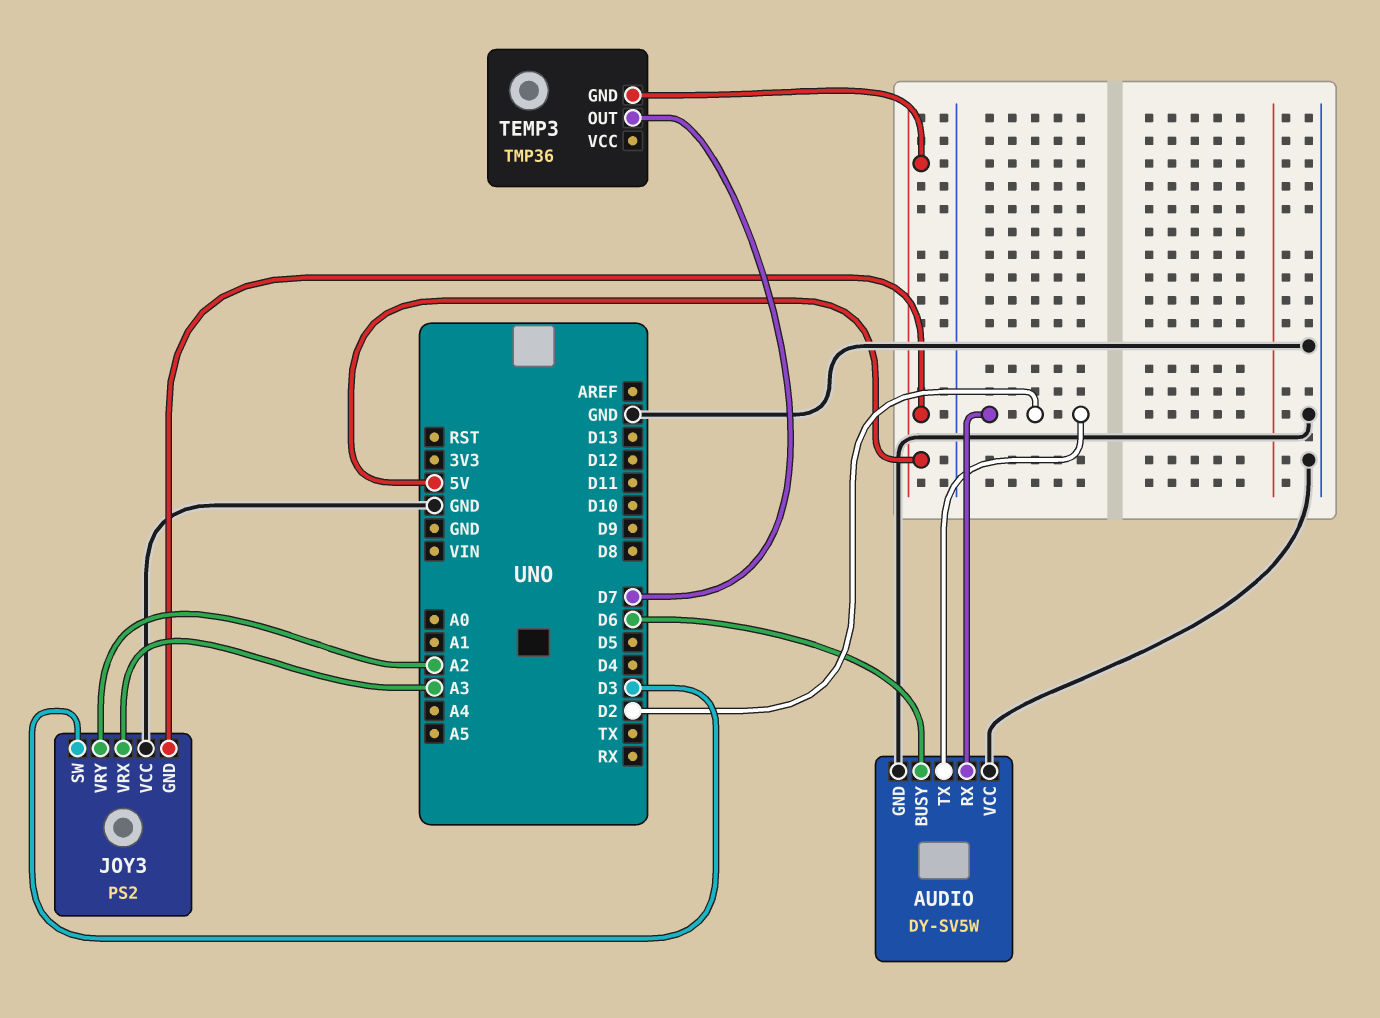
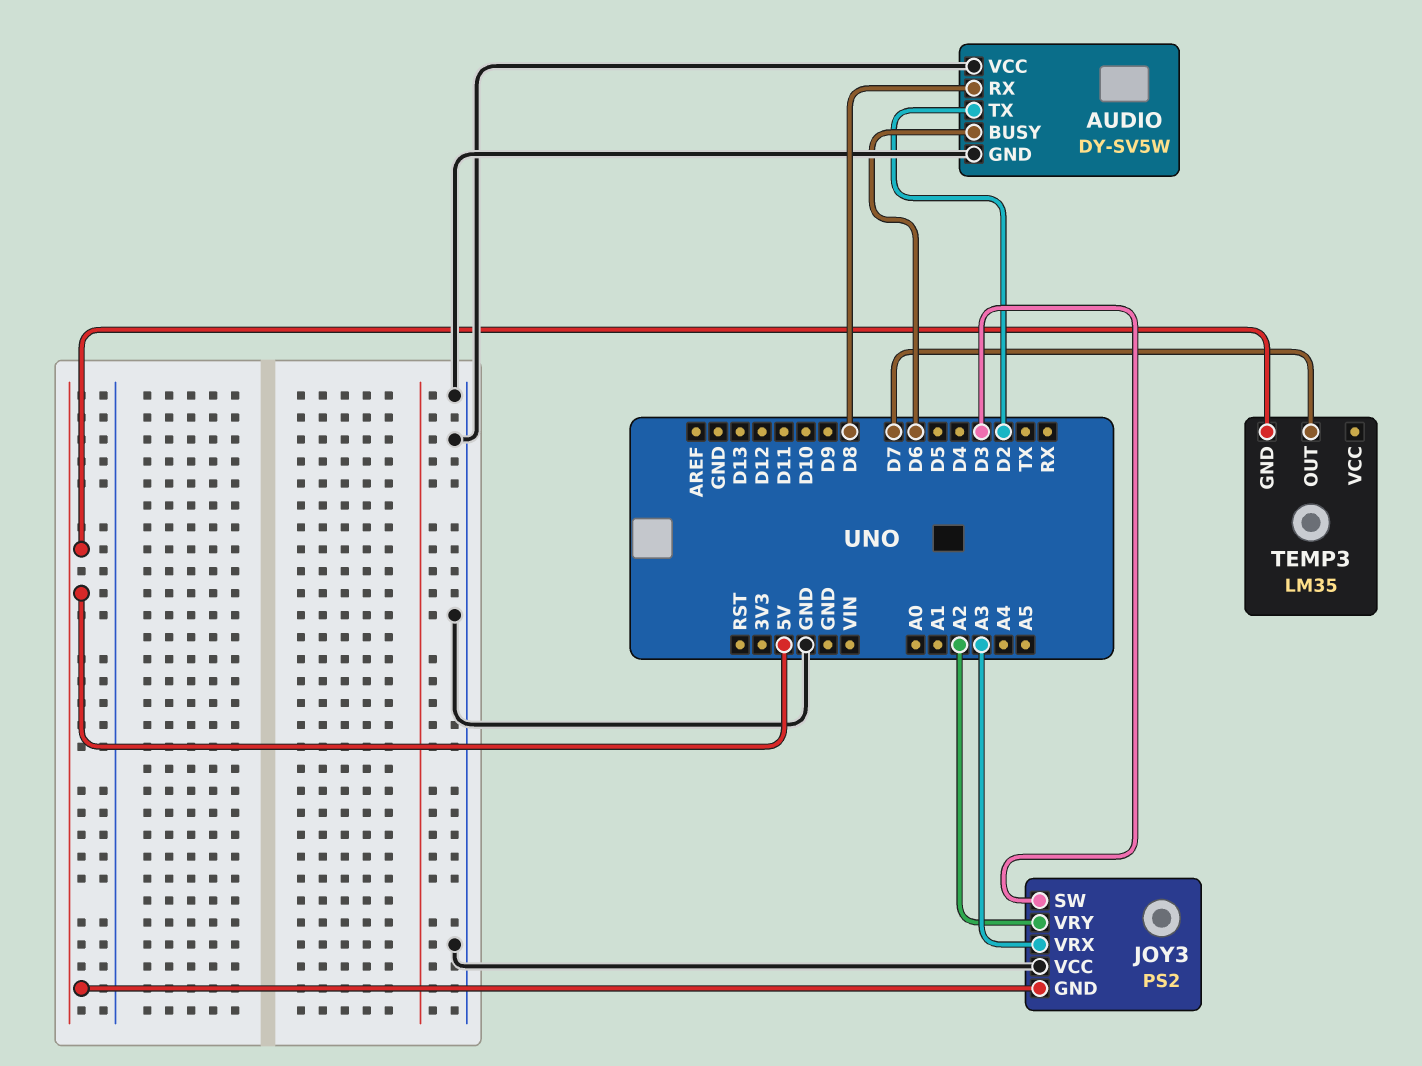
AUDIO pin RX: D2 -> D8
TEMP3: TMP36 -> LM35

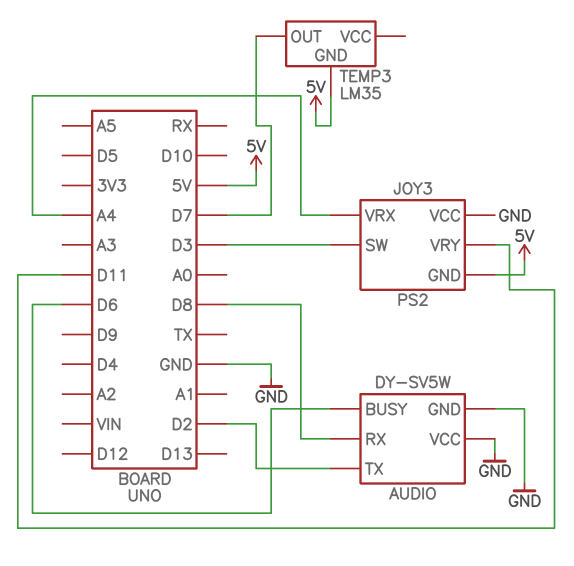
JOY3 pin VRX: A3 -> A4
JOY3 pin VRY: A2 -> D11

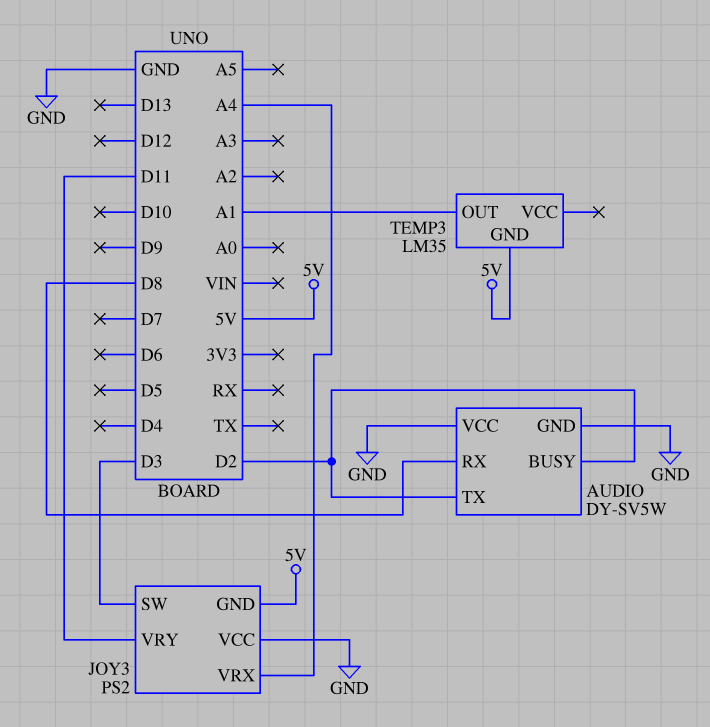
AUDIO pin BUSY: D6 -> D2
TEMP3 pin OUT: D7 -> A1

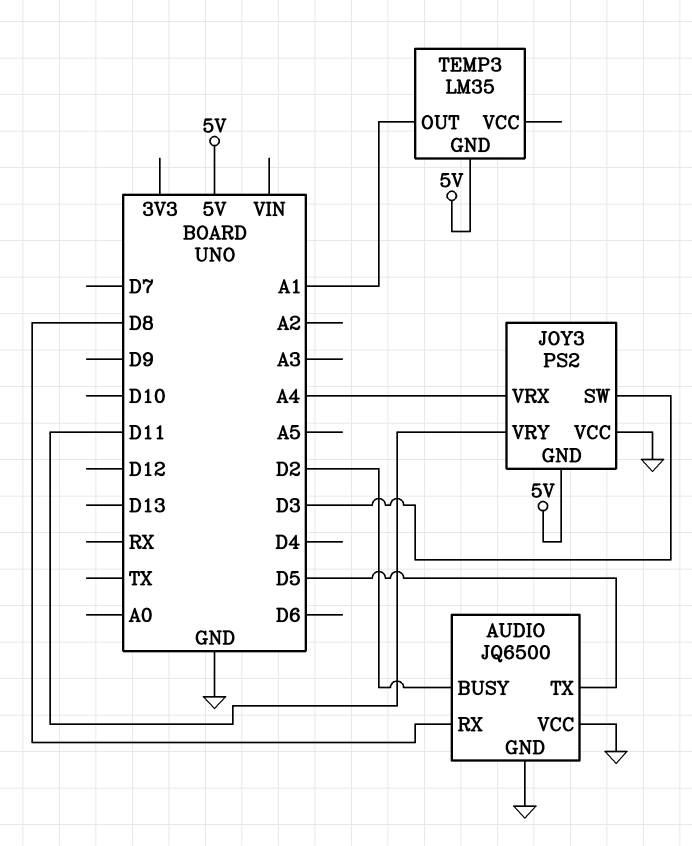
AUDIO: DY-SV5W -> JQ6500
AUDIO pin TX: D2 -> D5

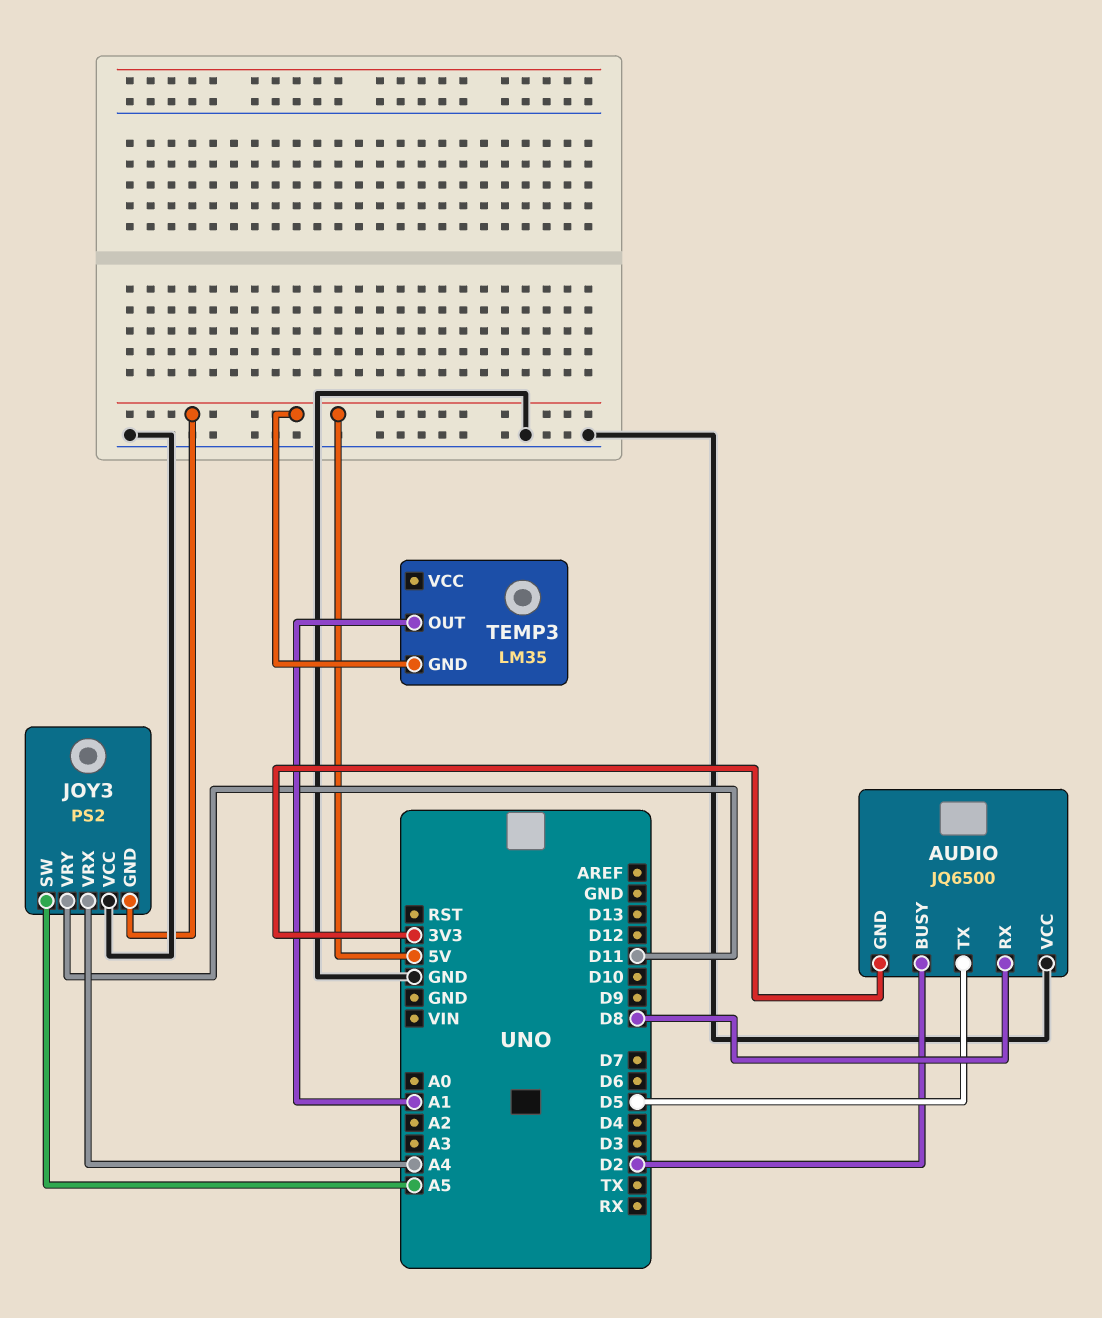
AUDIO pin GND: GND -> 3V3
JOY3 pin SW: D3 -> A5

